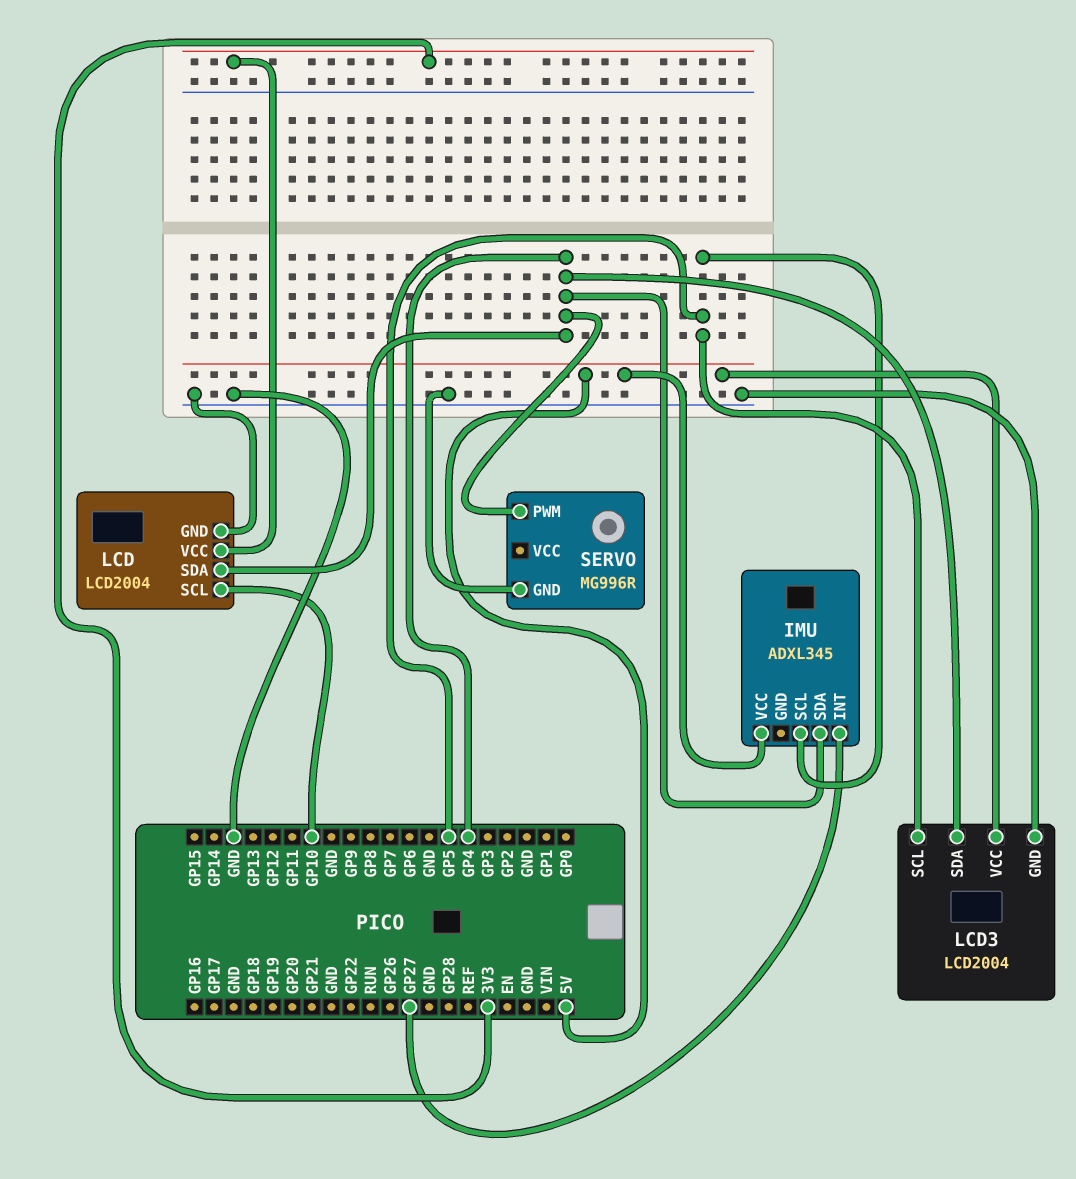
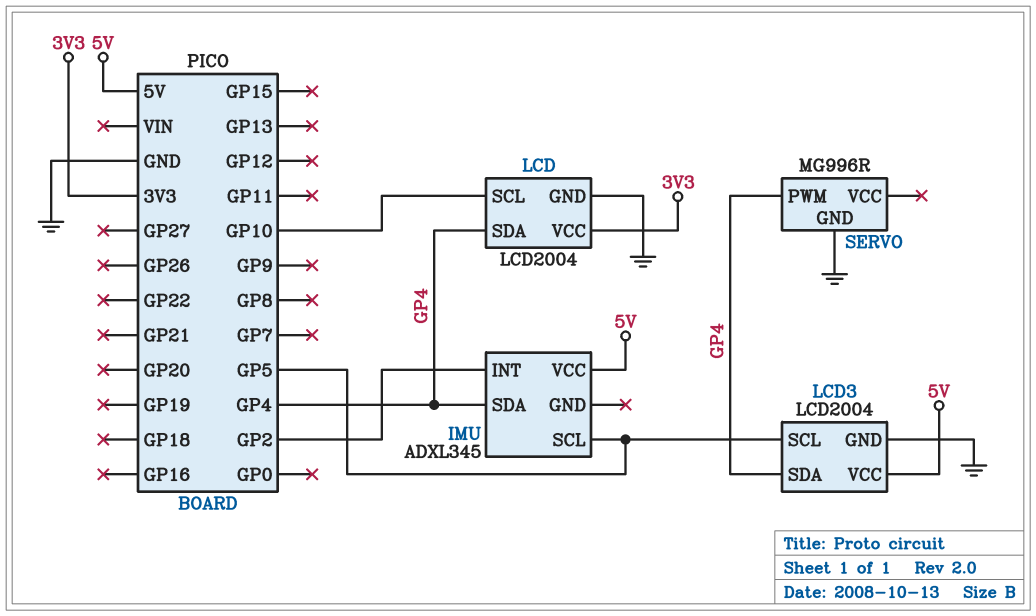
IMU pin INT: GP27 -> GP2

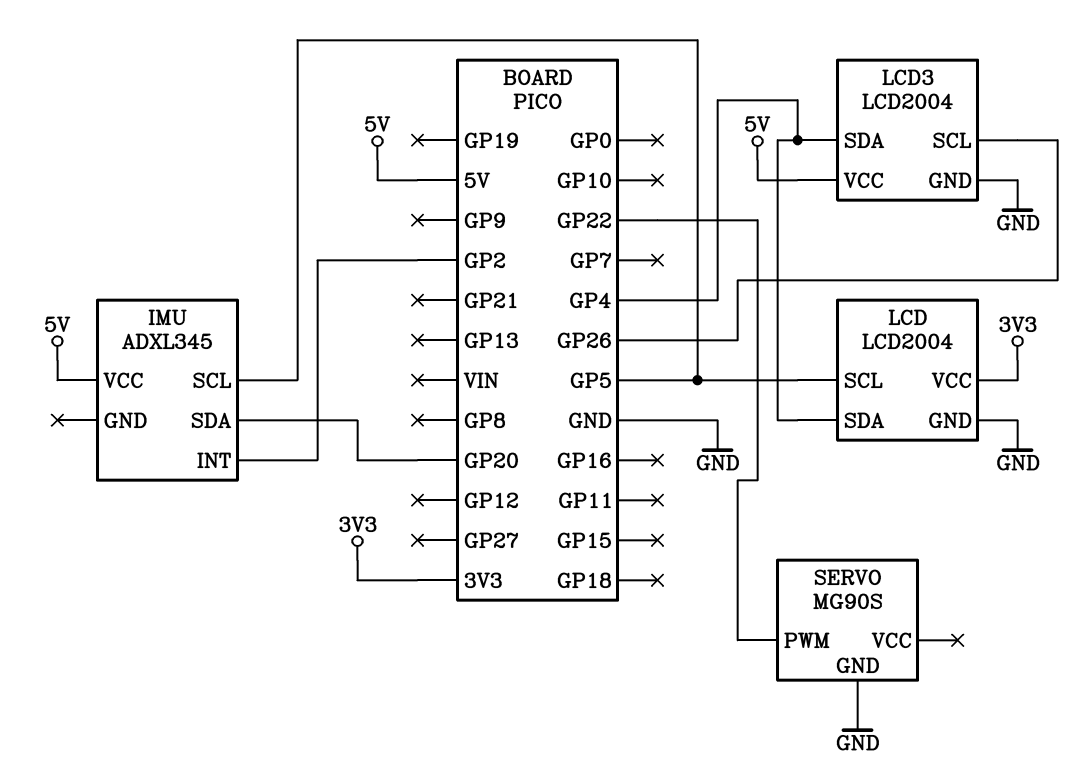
IMU pin SDA: GP4 -> GP20
LCD pin SCL: GP10 -> GP5
LCD3 pin SCL: GP5 -> GP26
SERVO: MG996R -> MG90S
SERVO pin PWM: GP4 -> GP22

